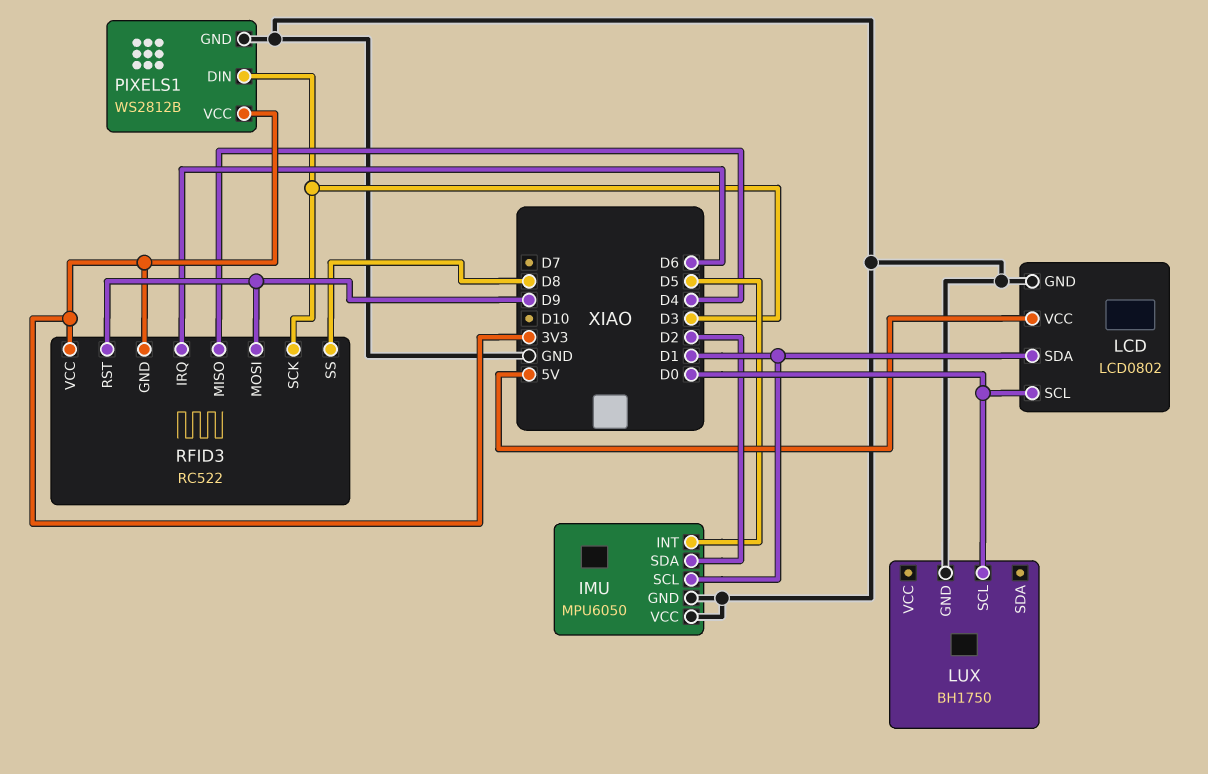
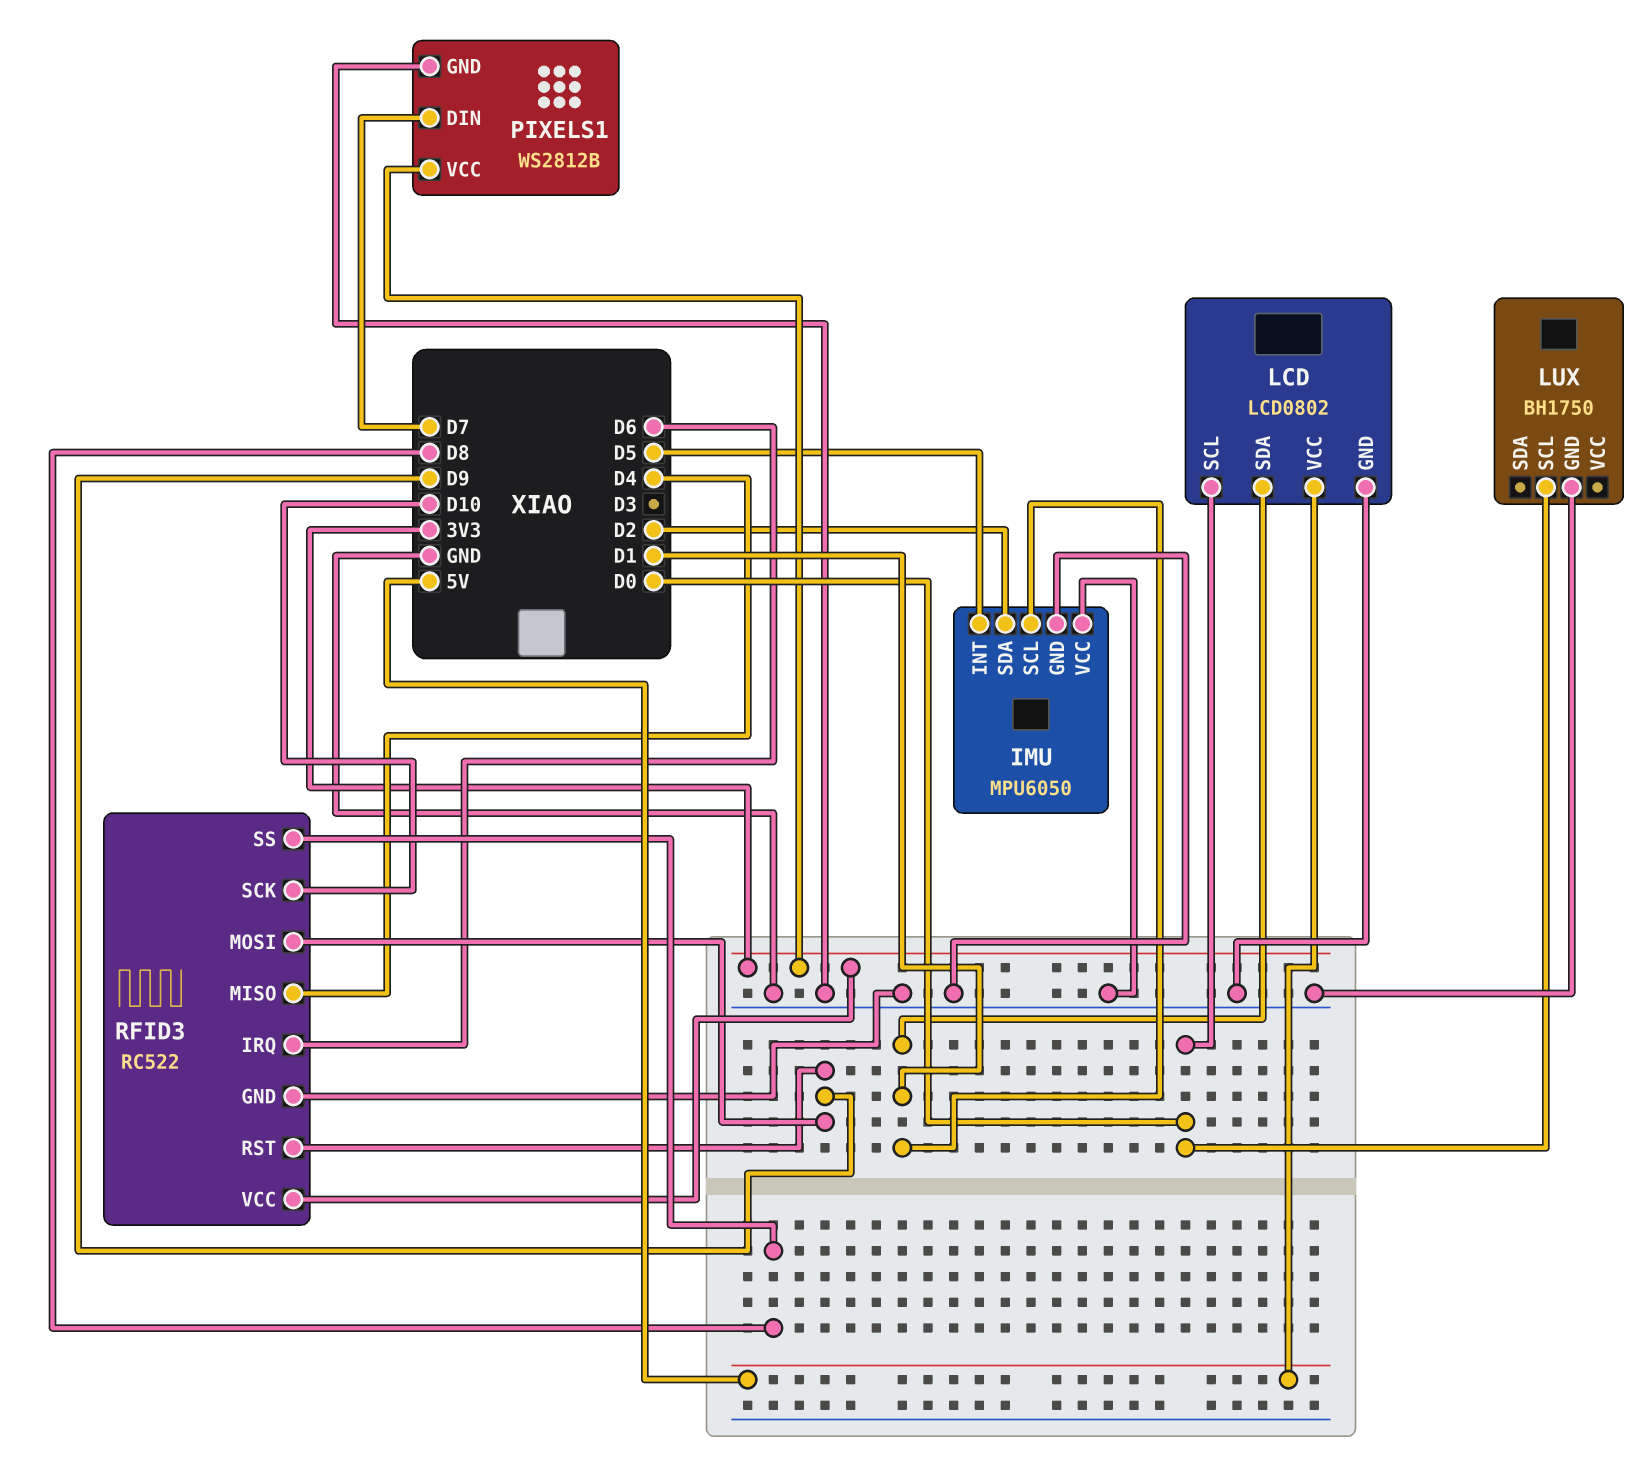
PIXELS1 pin DIN: D3 -> D7
RFID3 pin GND: 3V3 -> GND
RFID3 pin SCK: D3 -> D10

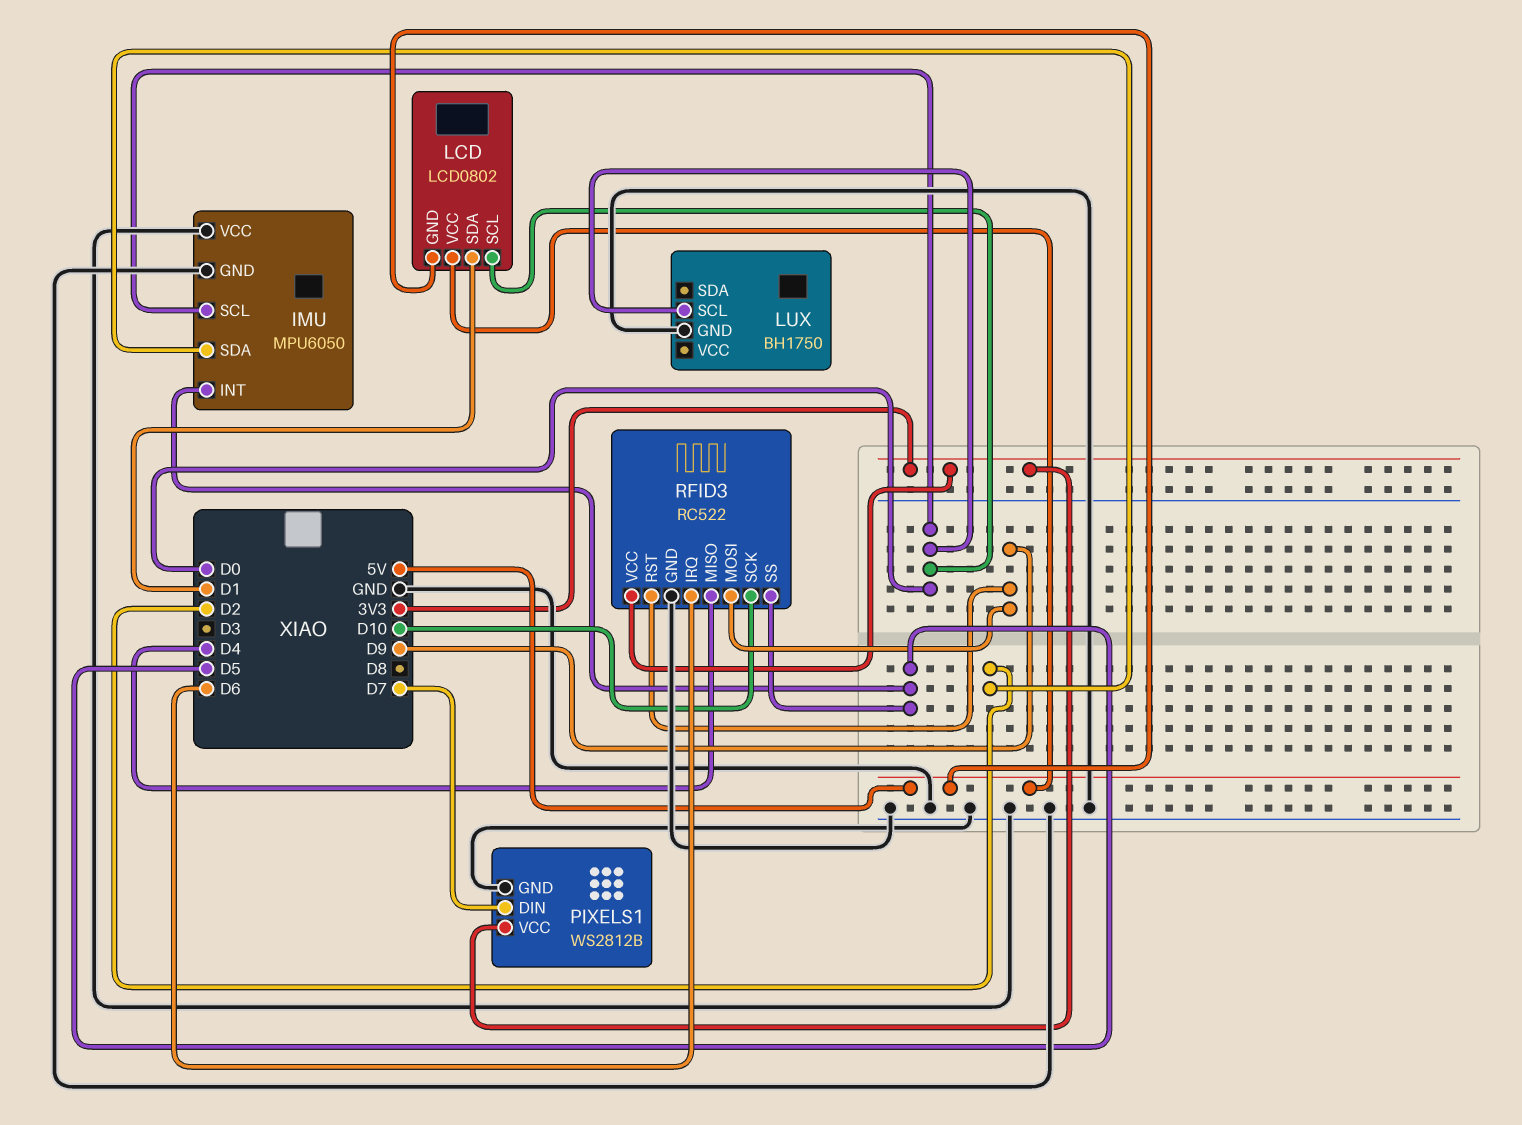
IMU pin SCL: D1 -> D0
LCD pin GND: GND -> 5V
RFID3 pin SS: D8 -> D5

